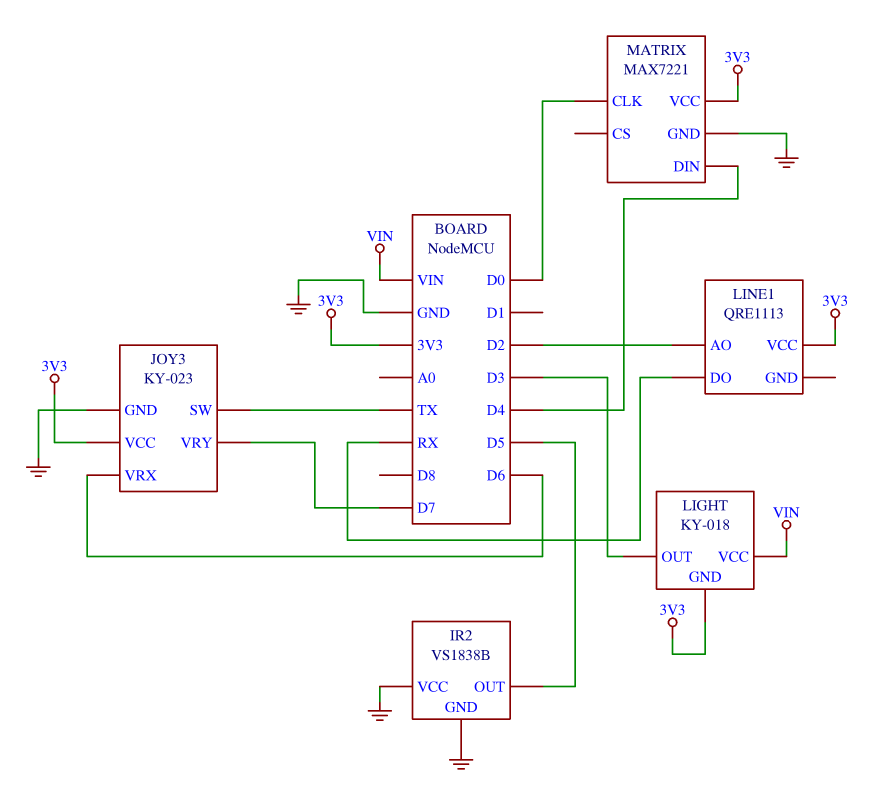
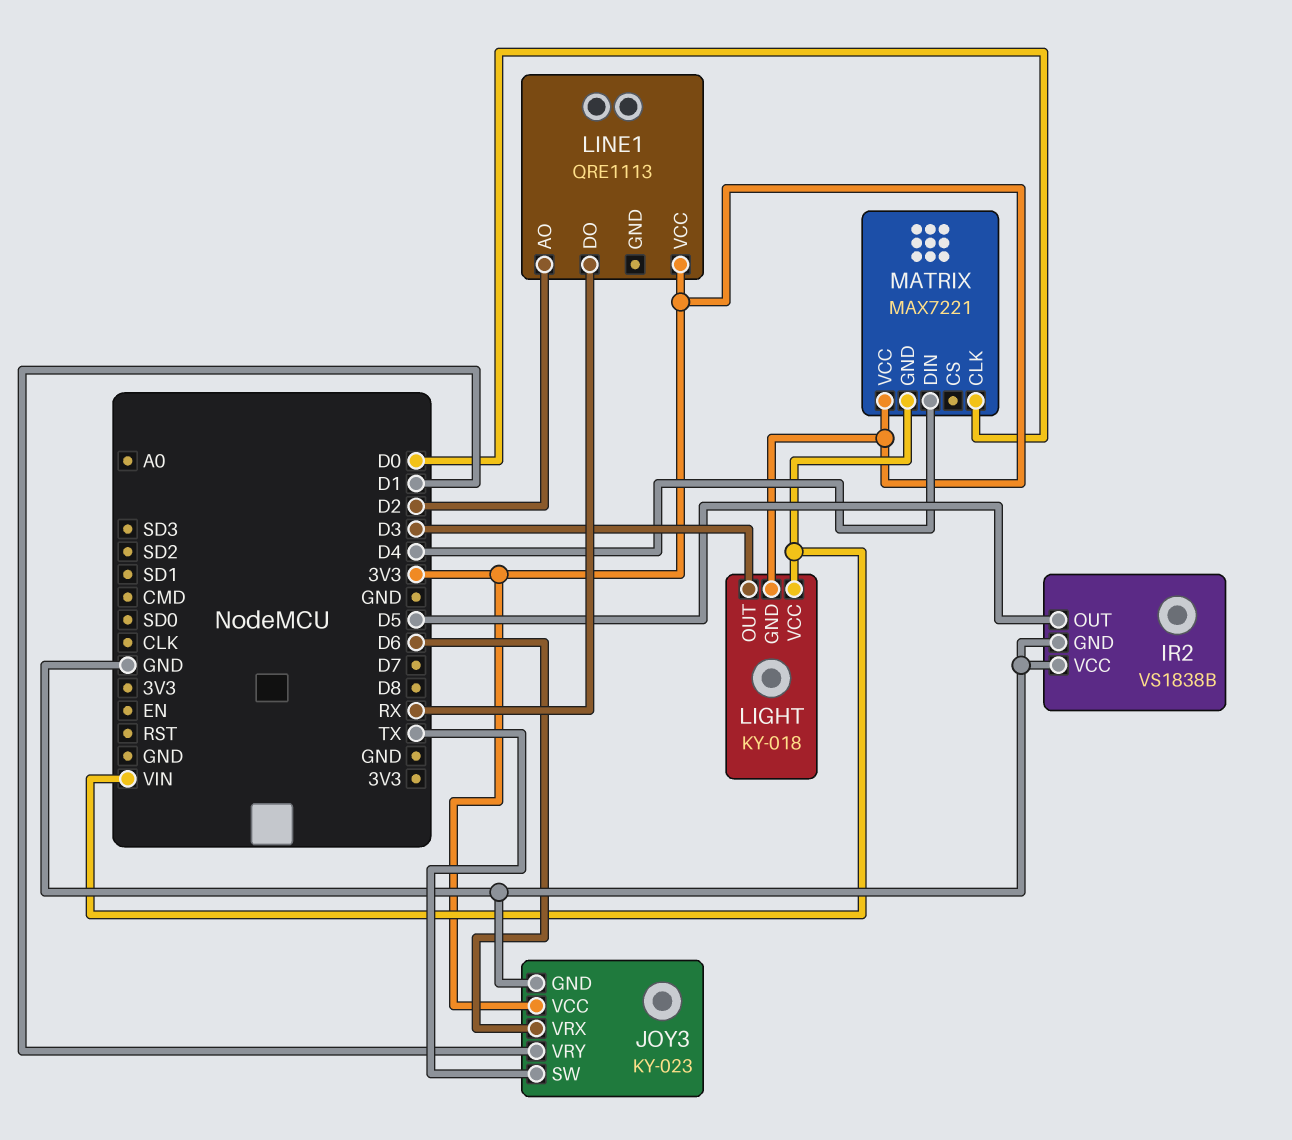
JOY3 pin VRY: D7 -> D1
MATRIX pin GND: GND -> VIN

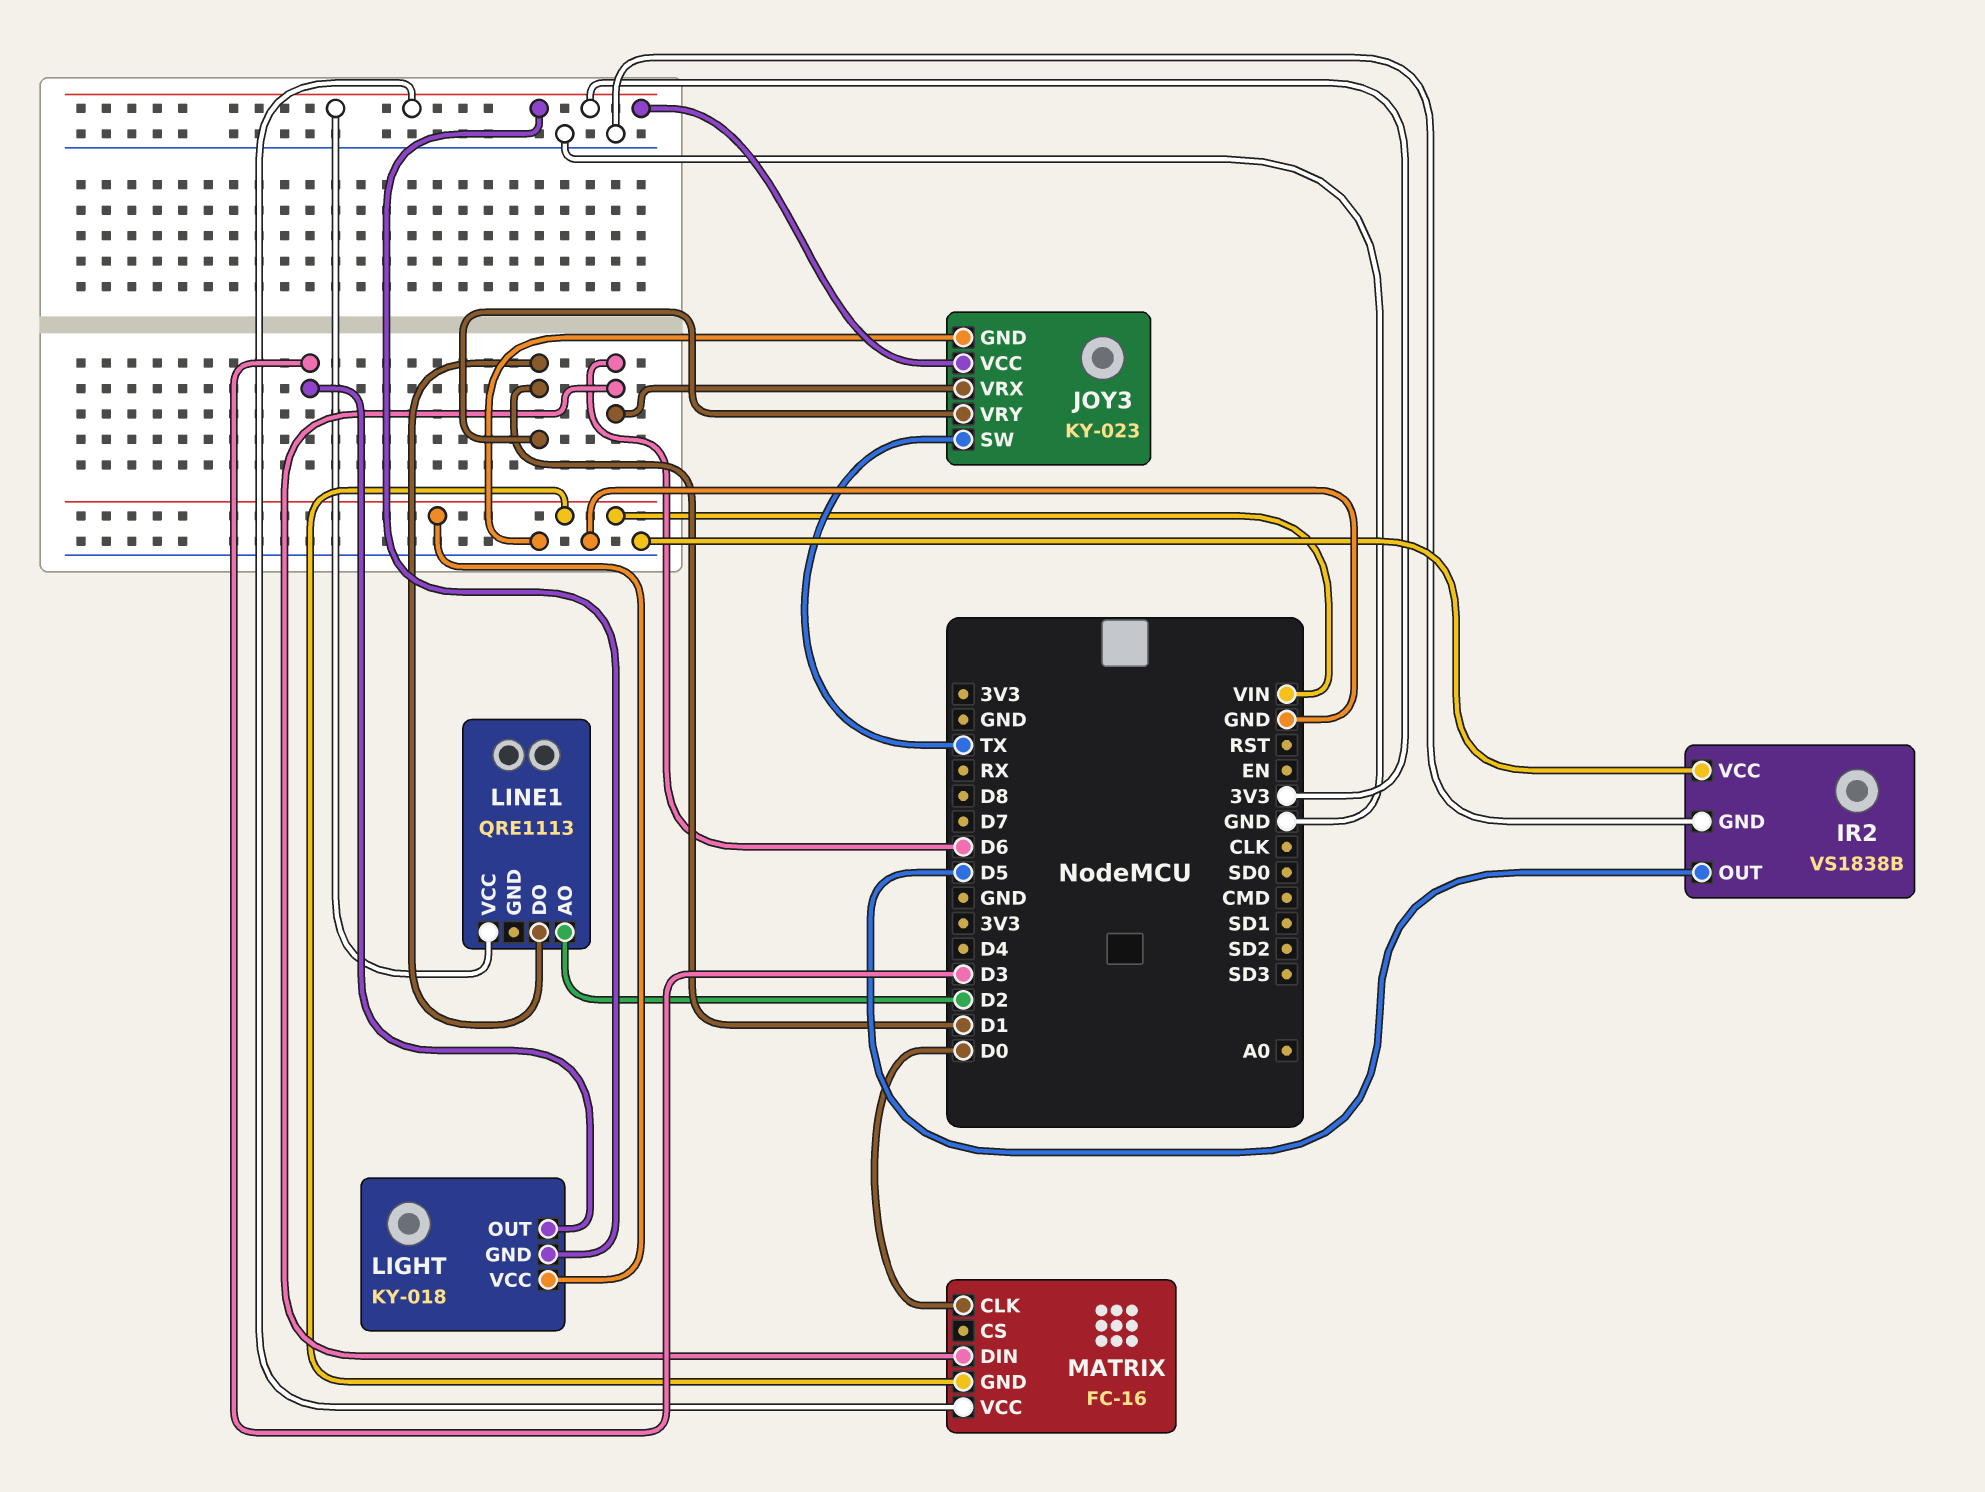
LINE1 pin DO: RX -> D1
MATRIX: MAX7221 -> FC-16
MATRIX pin DIN: D4 -> D6

